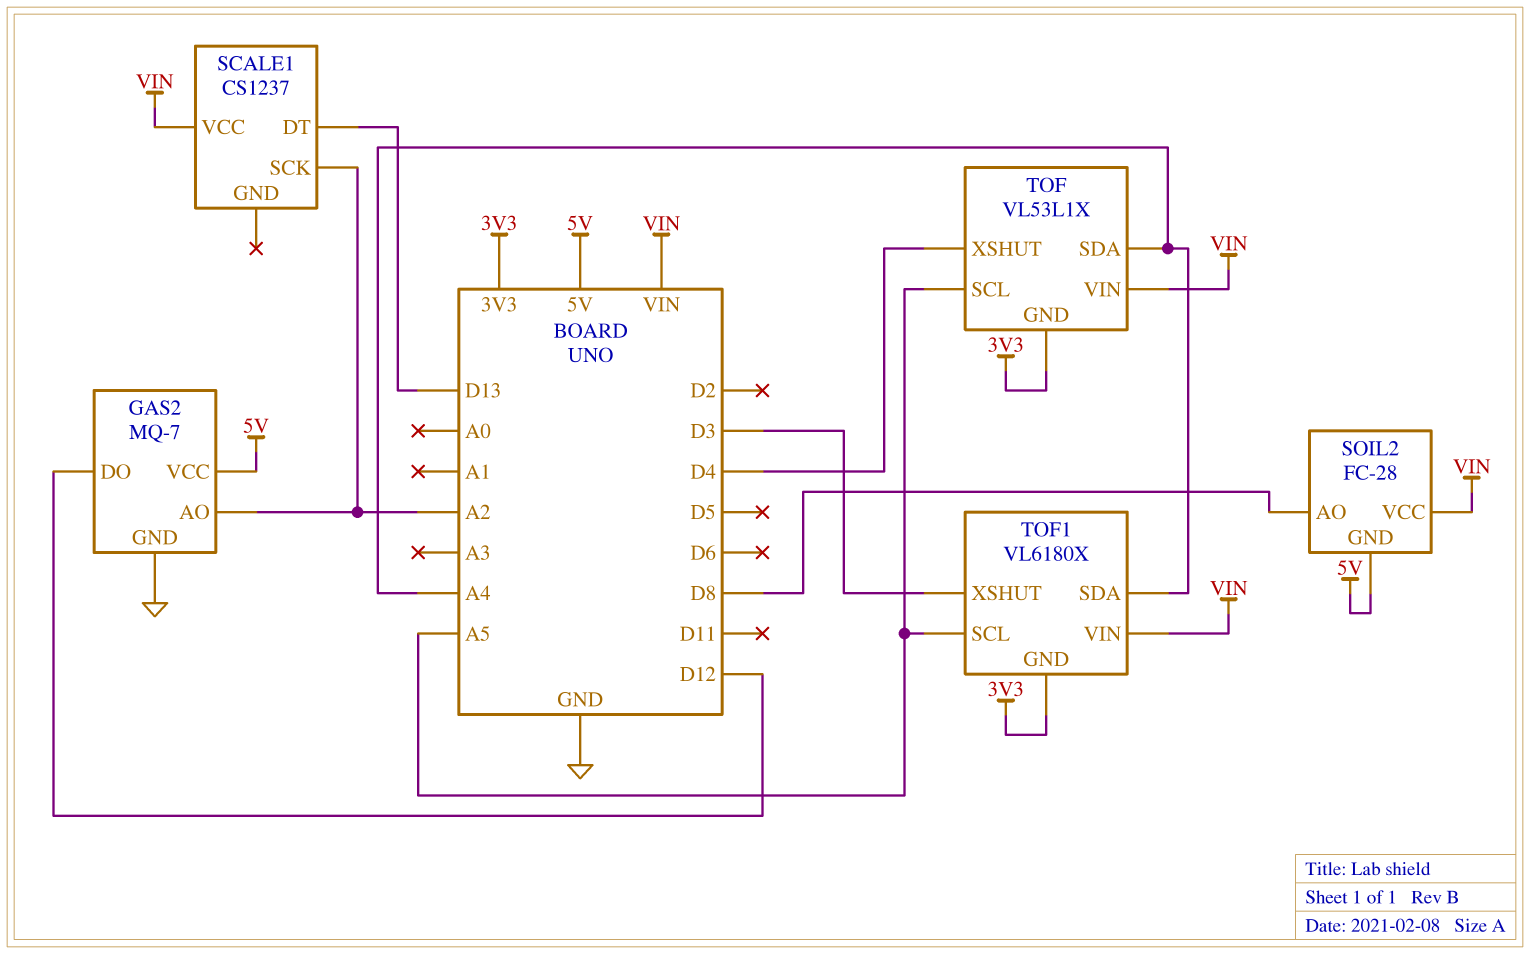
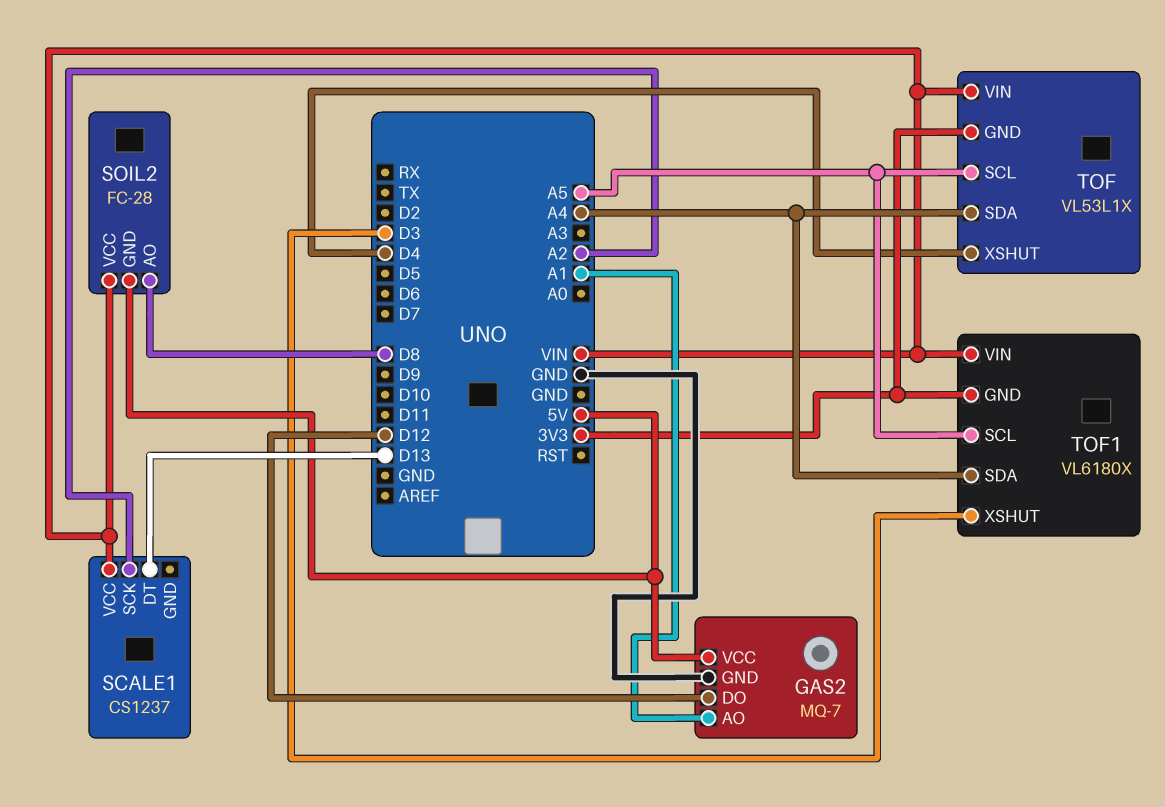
GAS2 pin AO: A2 -> A1

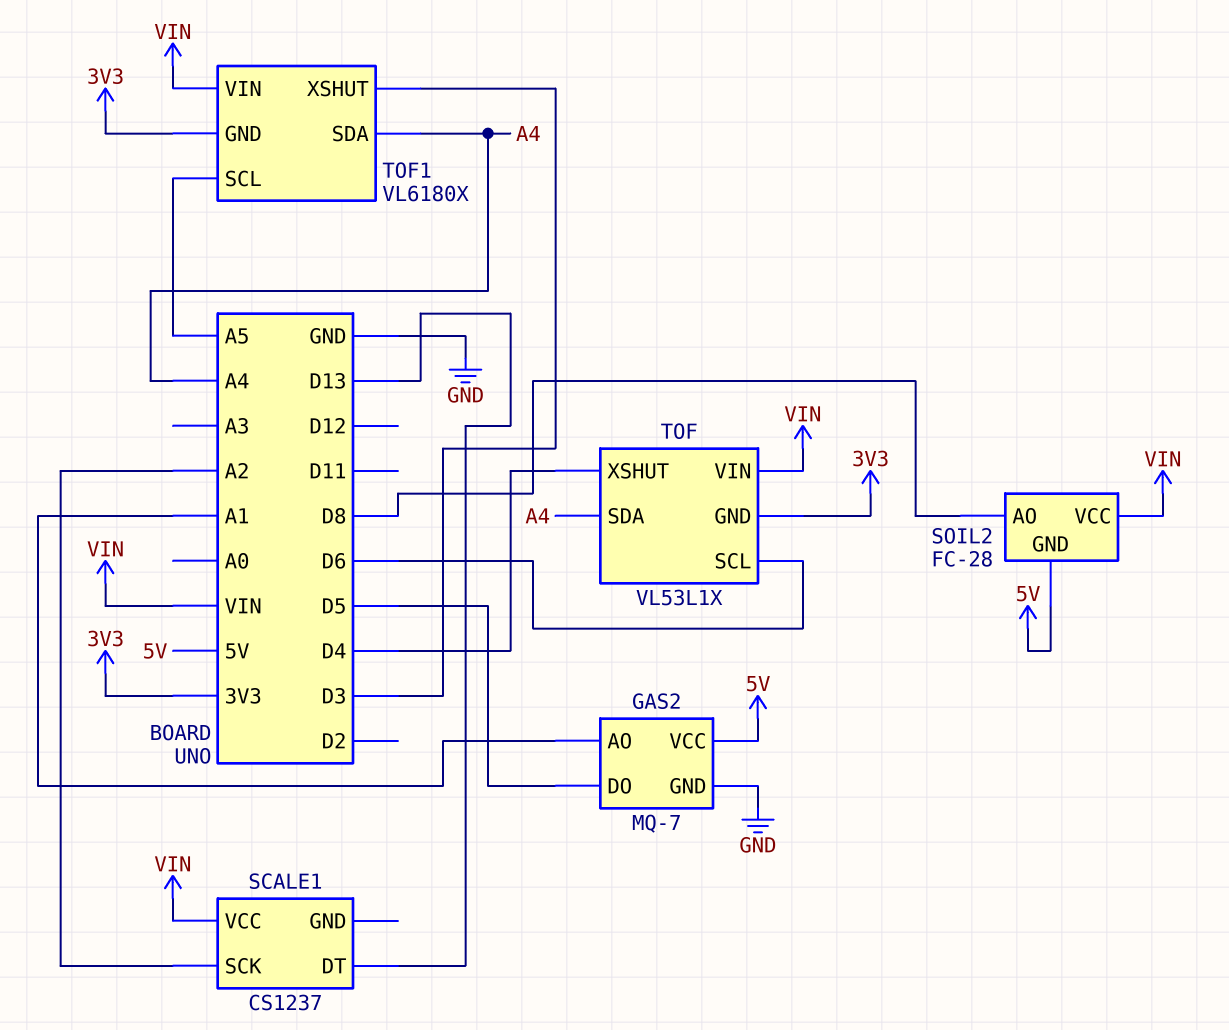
GAS2 pin DO: D12 -> D5
TOF pin SCL: A5 -> D6

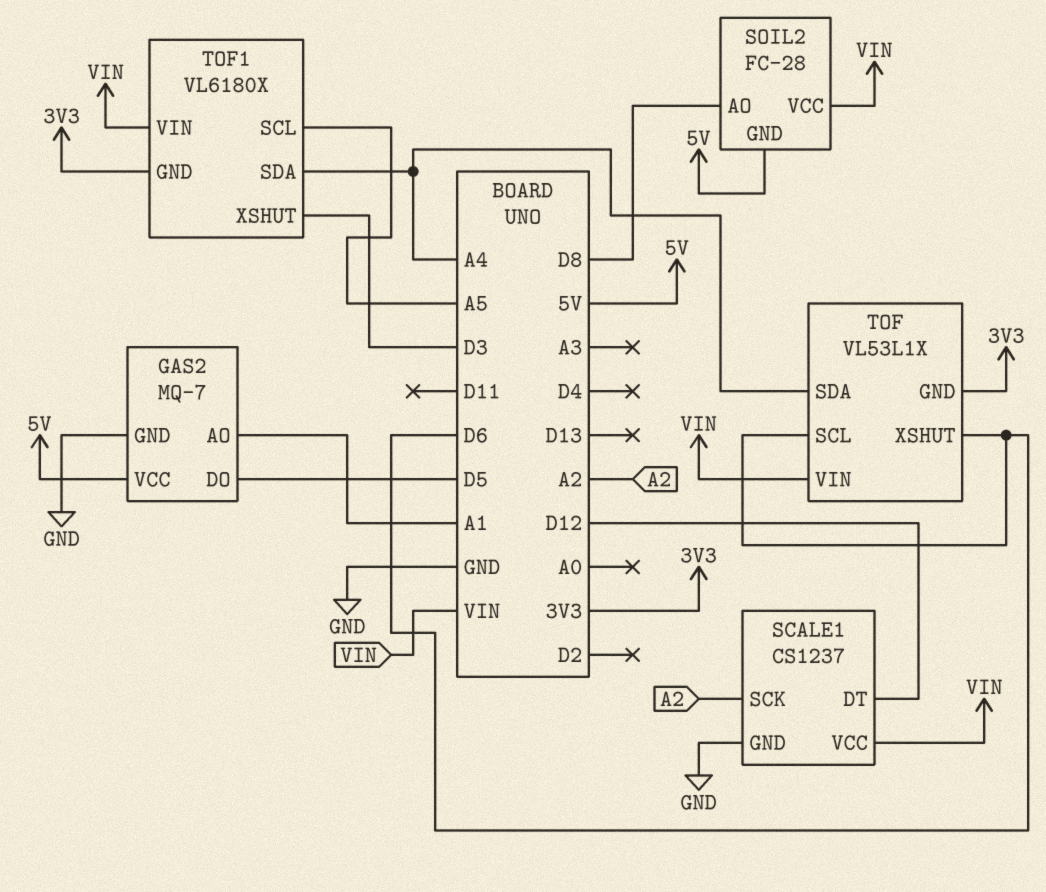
SCALE1 pin DT: D13 -> D12
SCALE1 pin GND: none -> GND
TOF pin XSHUT: D4 -> D6

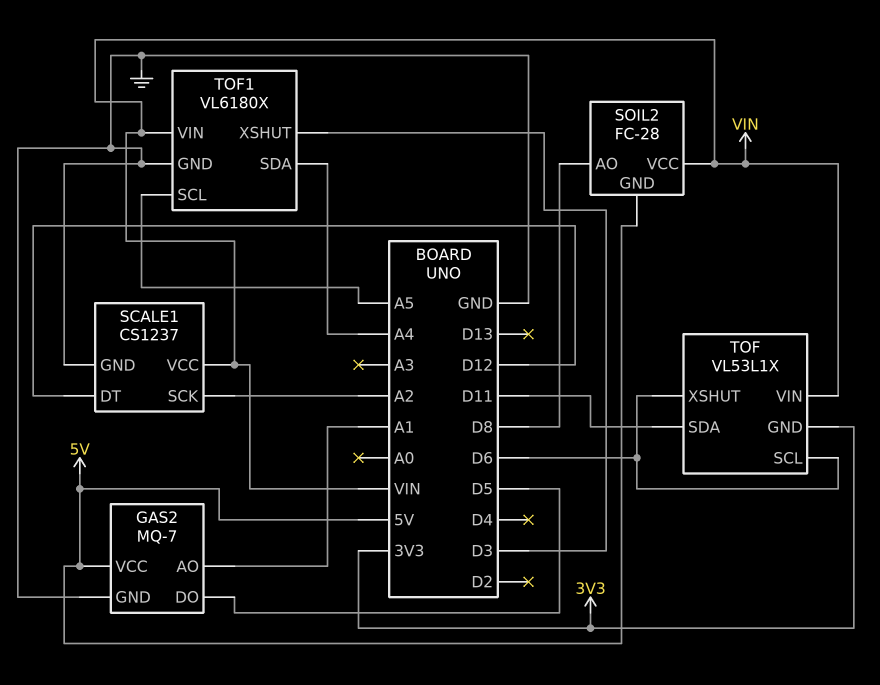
TOF pin SDA: A4 -> D11
TOF1 pin GND: 3V3 -> GND

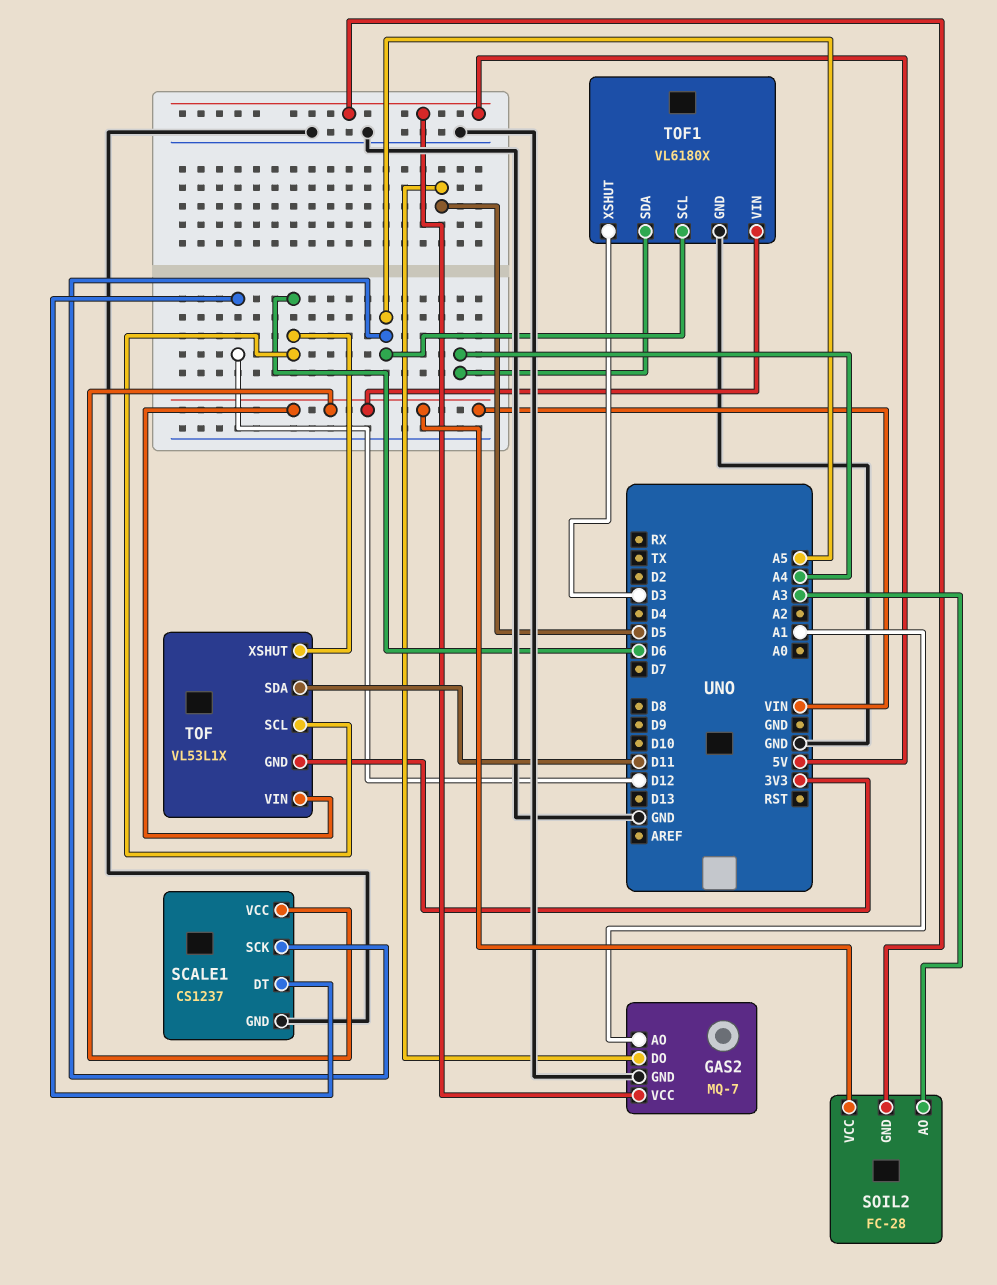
SCALE1 pin SCK: A2 -> A5
SOIL2 pin AO: D8 -> A3

